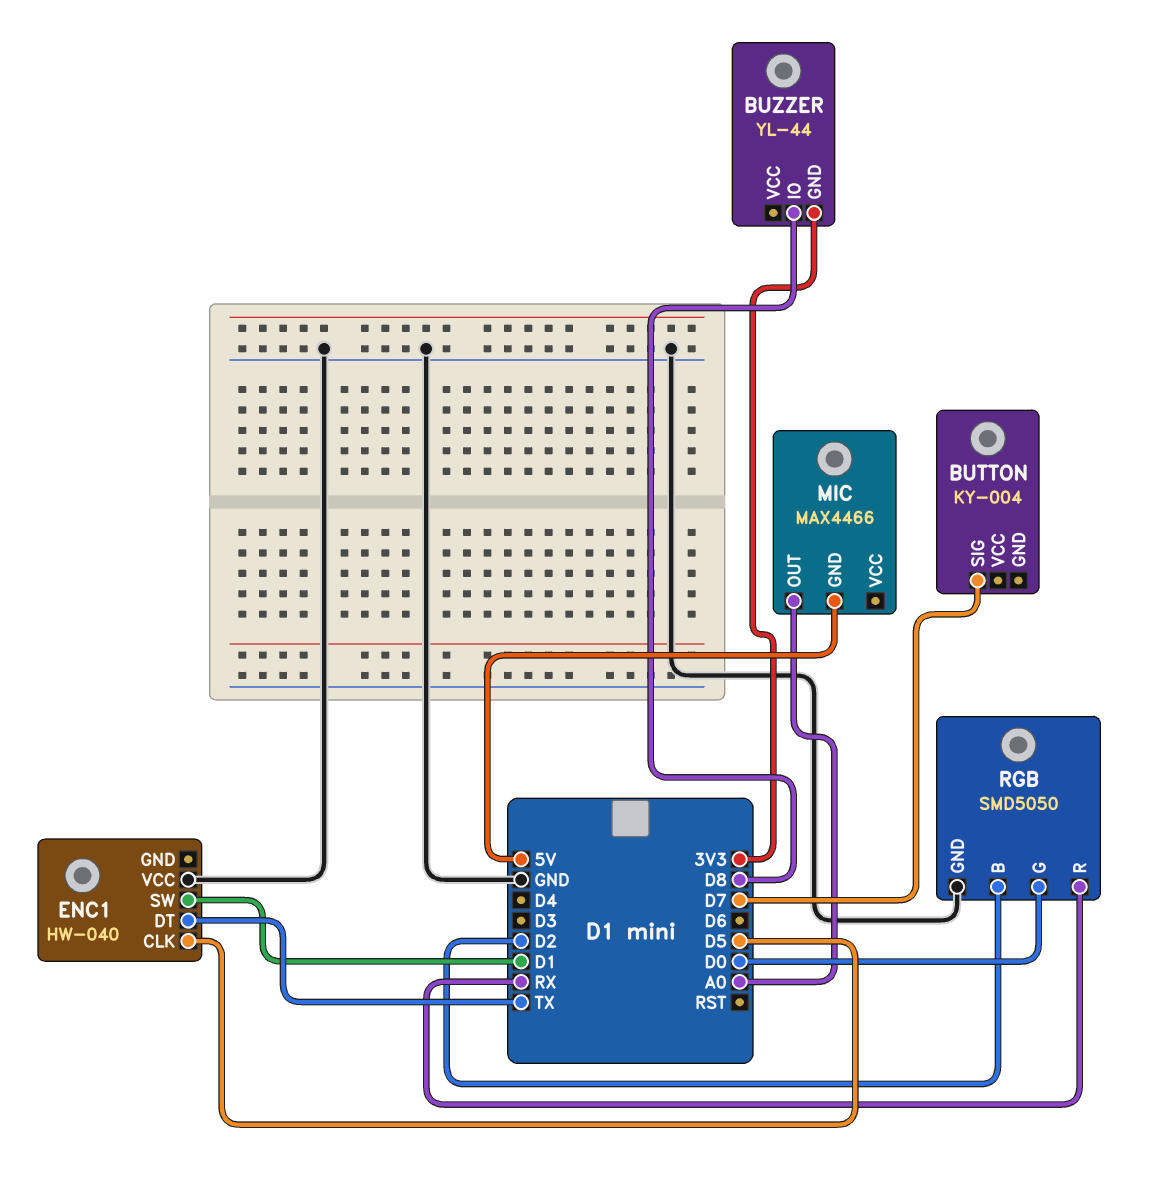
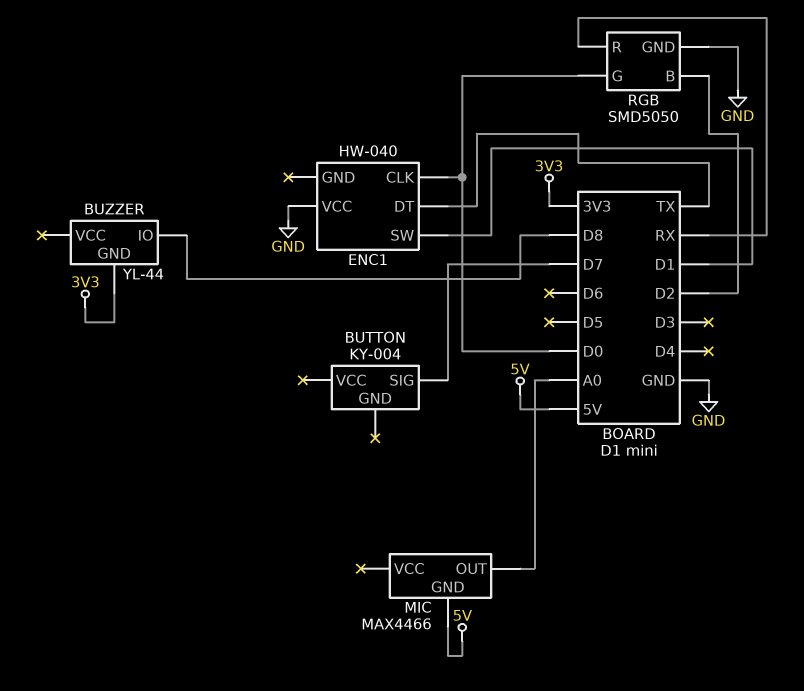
ENC1 pin CLK: D5 -> D0

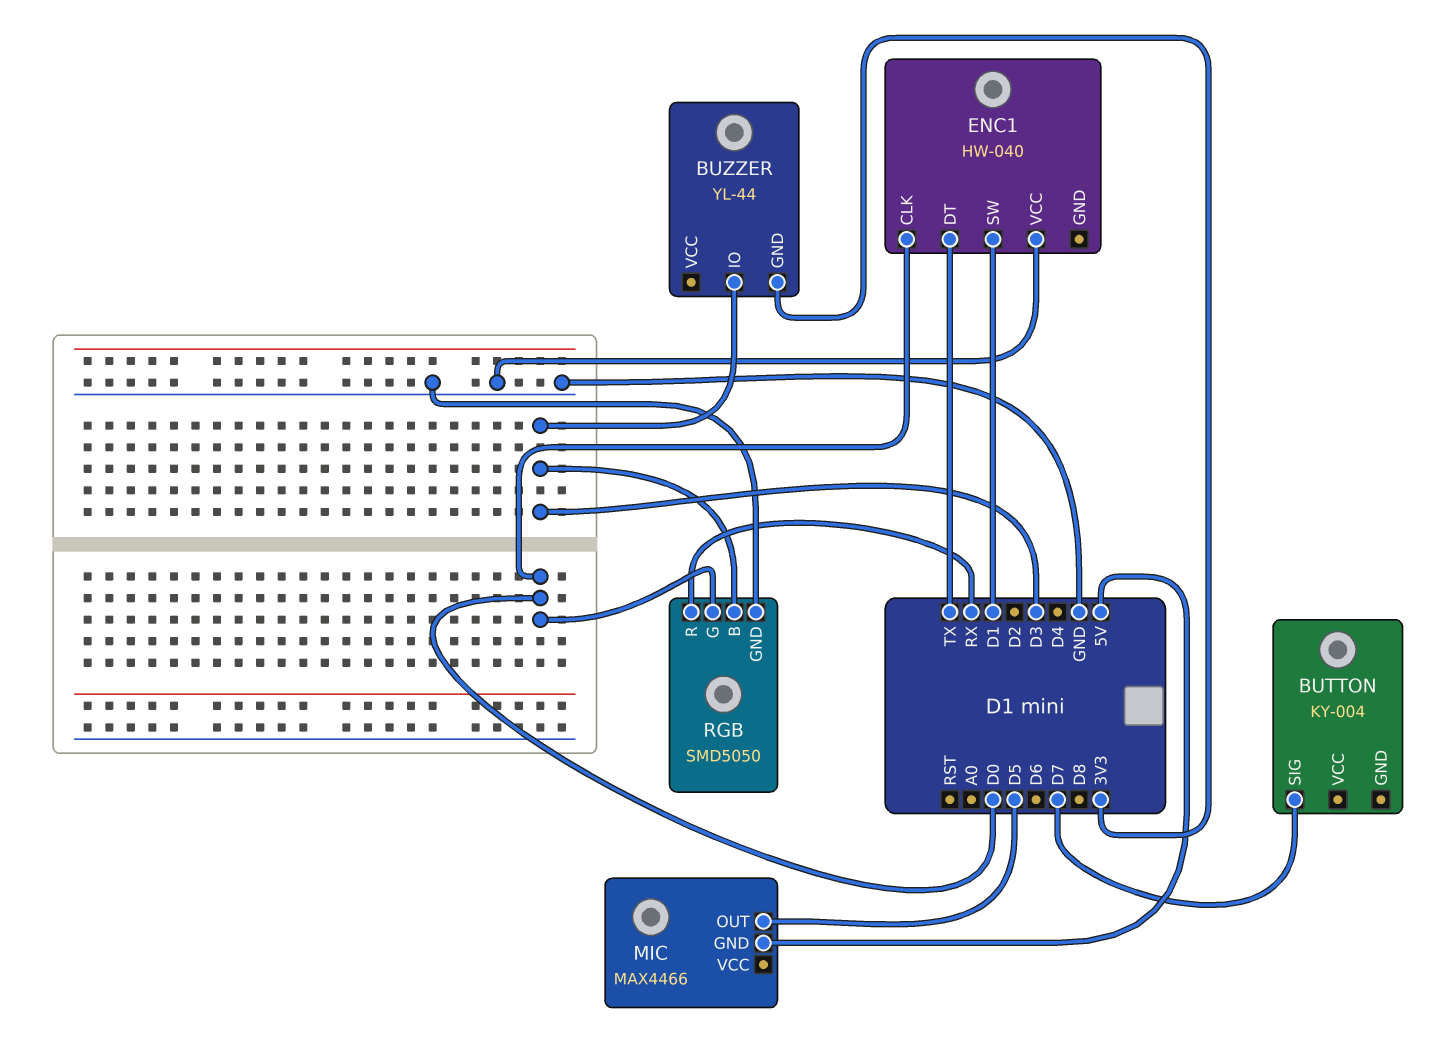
BUZZER pin IO: D8 -> D3
MIC pin OUT: A0 -> D5
RGB pin B: D2 -> D3

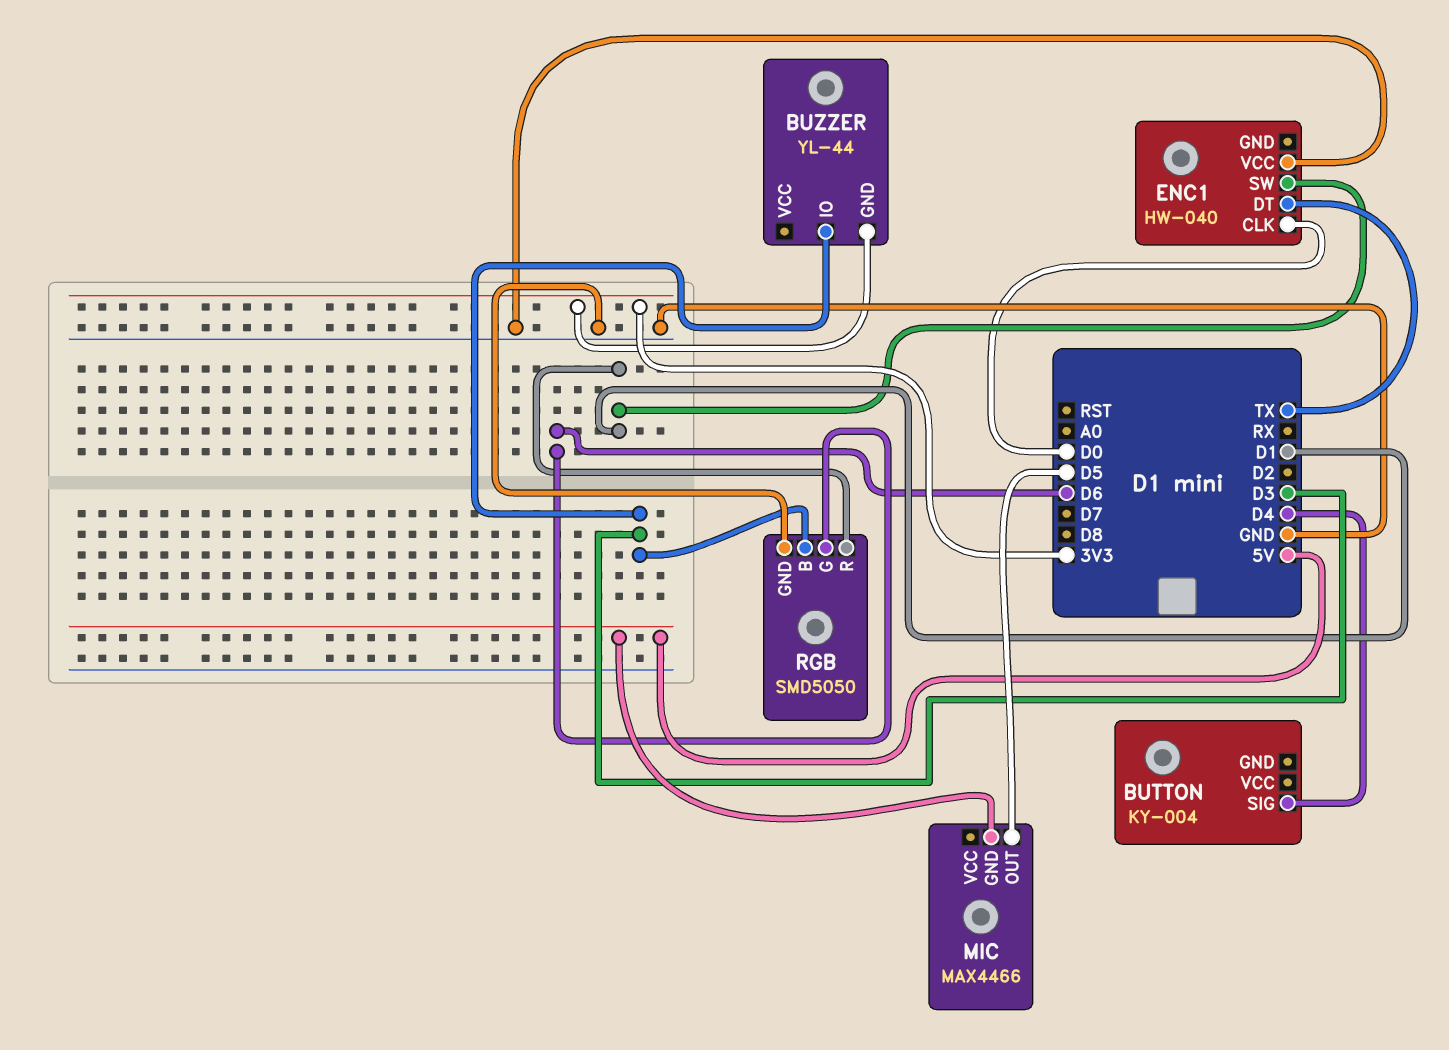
BUTTON pin SIG: D7 -> D4
RGB pin G: D0 -> D6
RGB pin R: RX -> D1

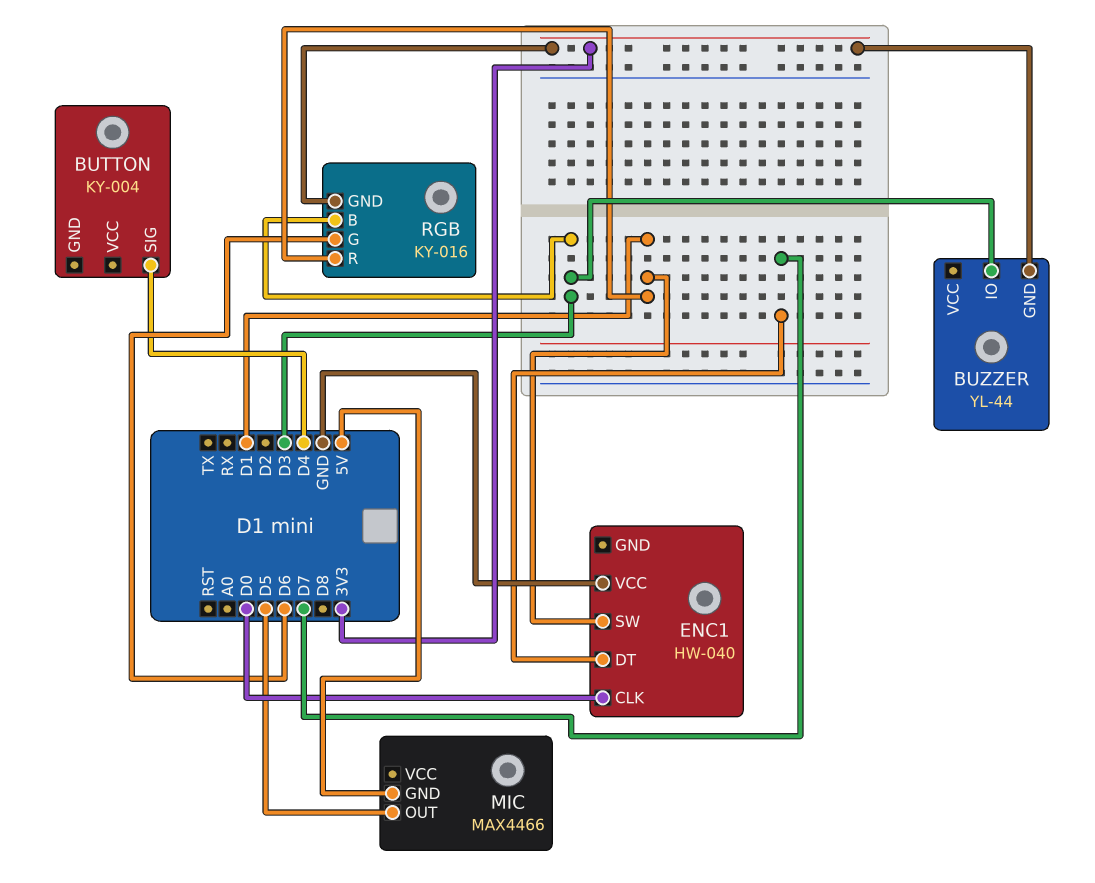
ENC1 pin DT: TX -> D7
RGB: SMD5050 -> KY-016
RGB pin GND: GND -> 3V3

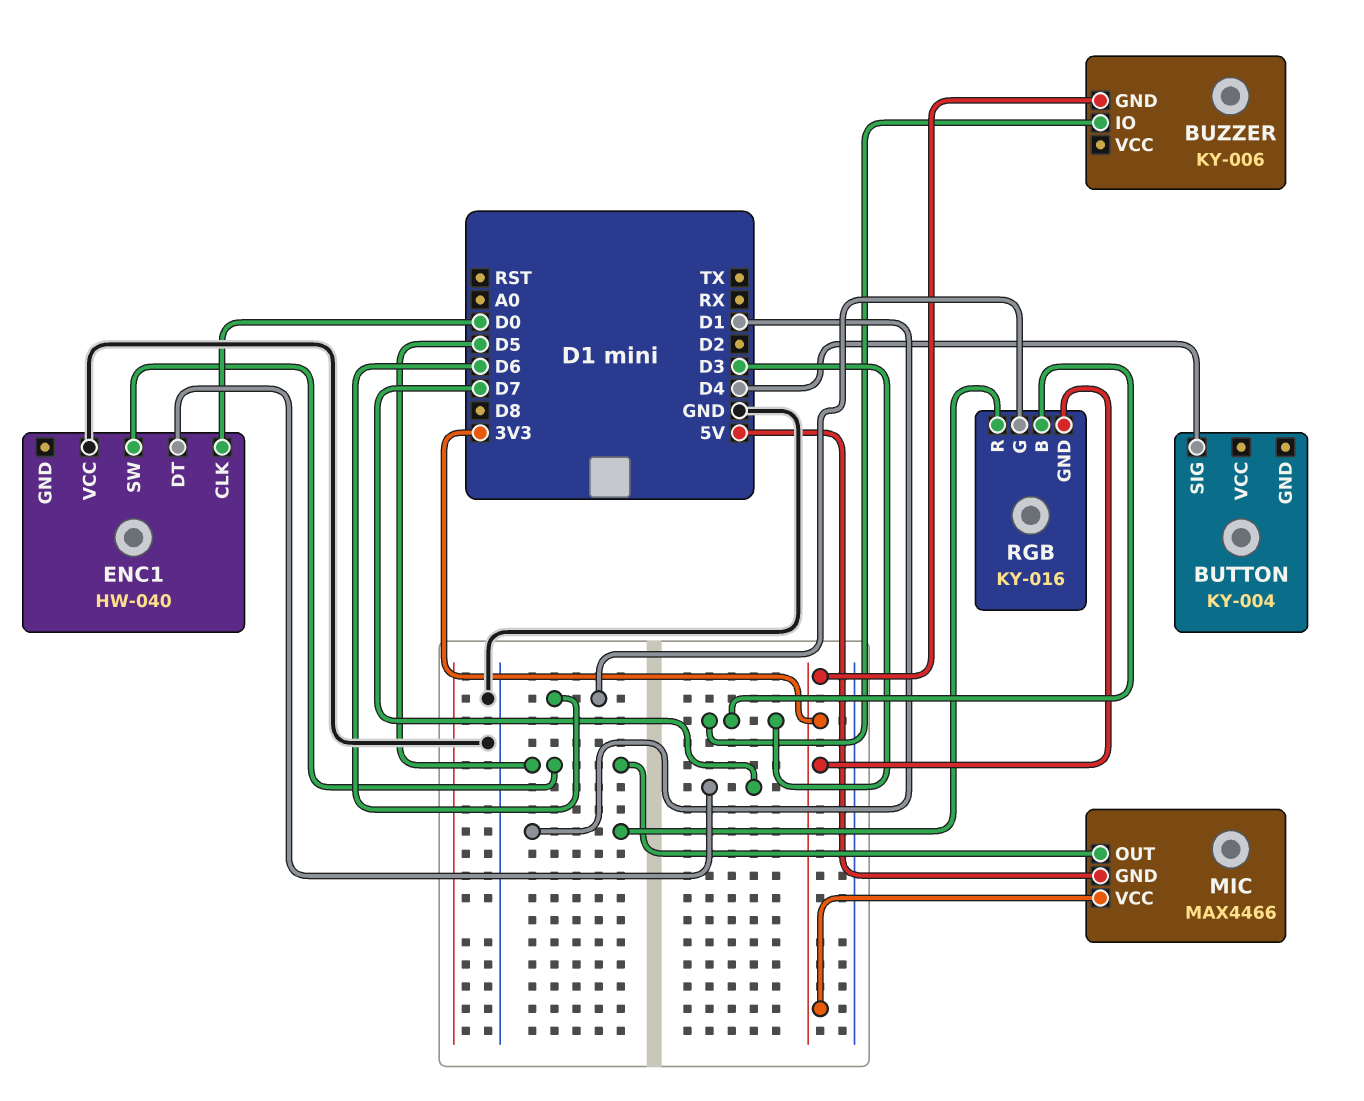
BUZZER: YL-44 -> KY-006
ENC1 pin SW: D1 -> D5
MIC pin VCC: none -> 3V3

